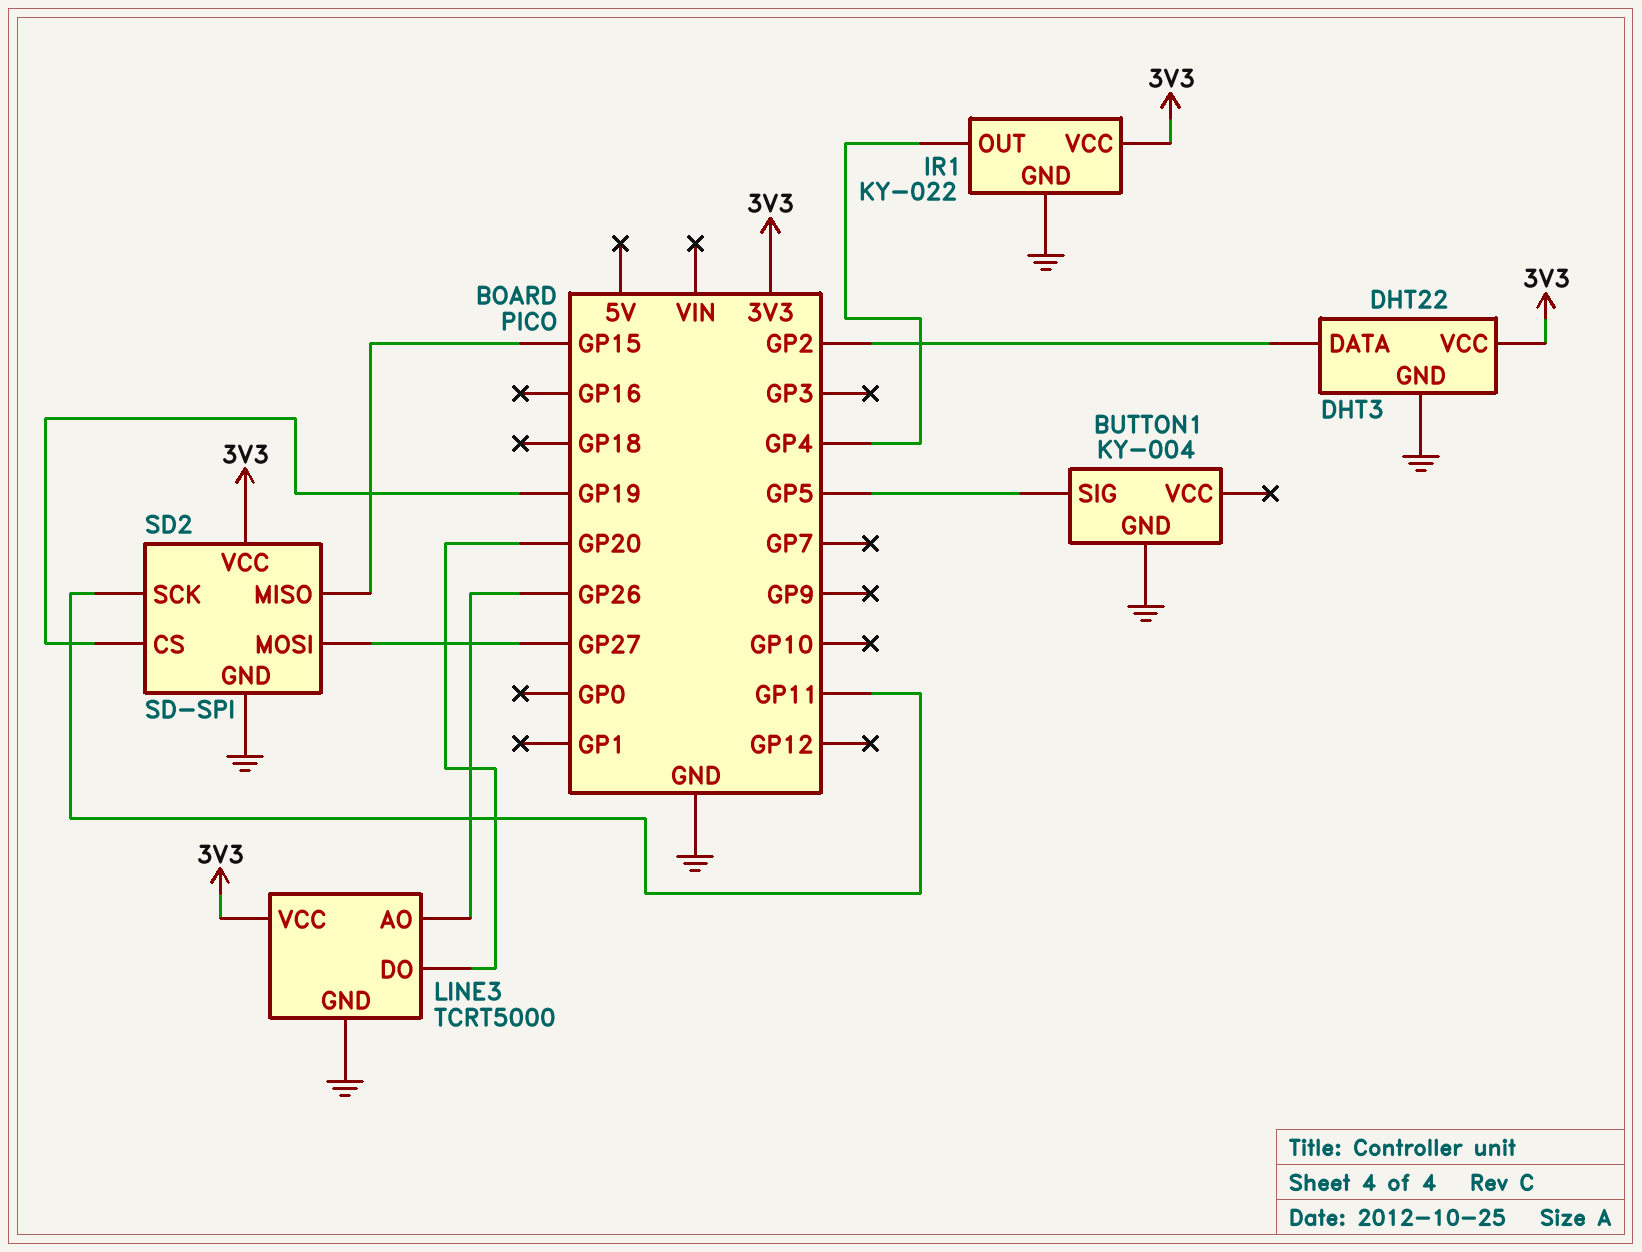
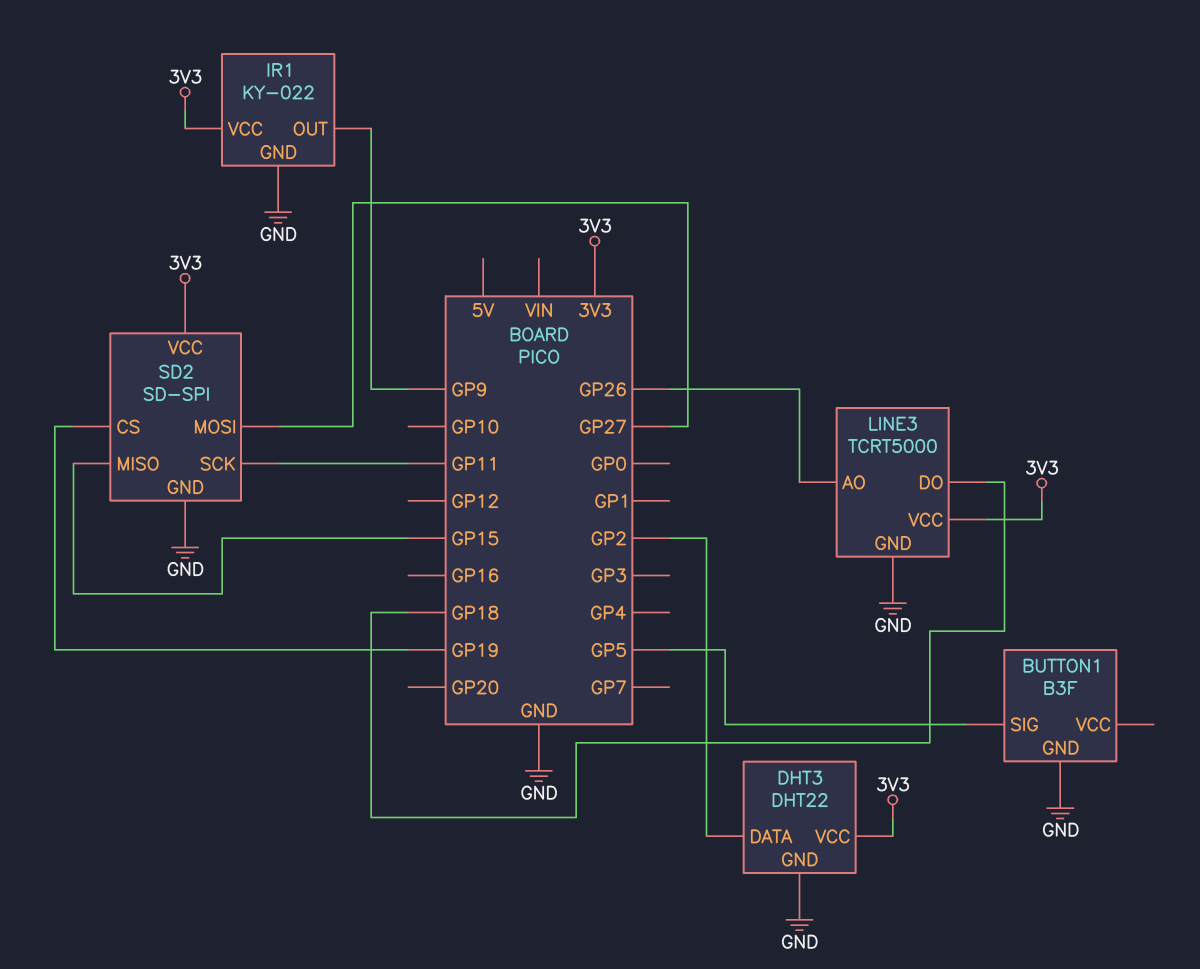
BUTTON1: KY-004 -> B3F
IR1 pin OUT: GP4 -> GP9
LINE3 pin DO: GP20 -> GP18

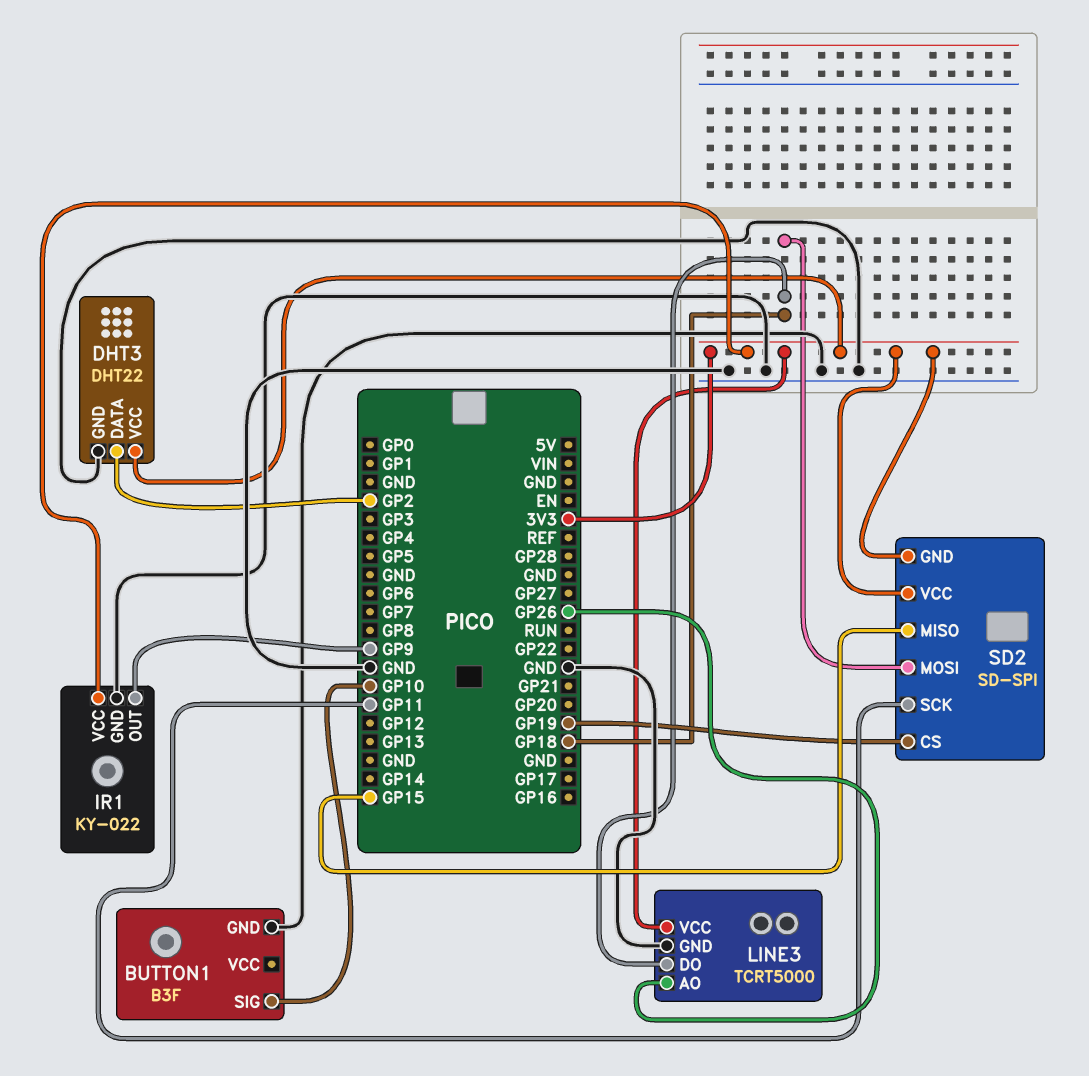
BUTTON1 pin SIG: GP5 -> GP10
SD2 pin GND: GND -> 3V3
SD2 pin MOSI: GP27 -> GP18

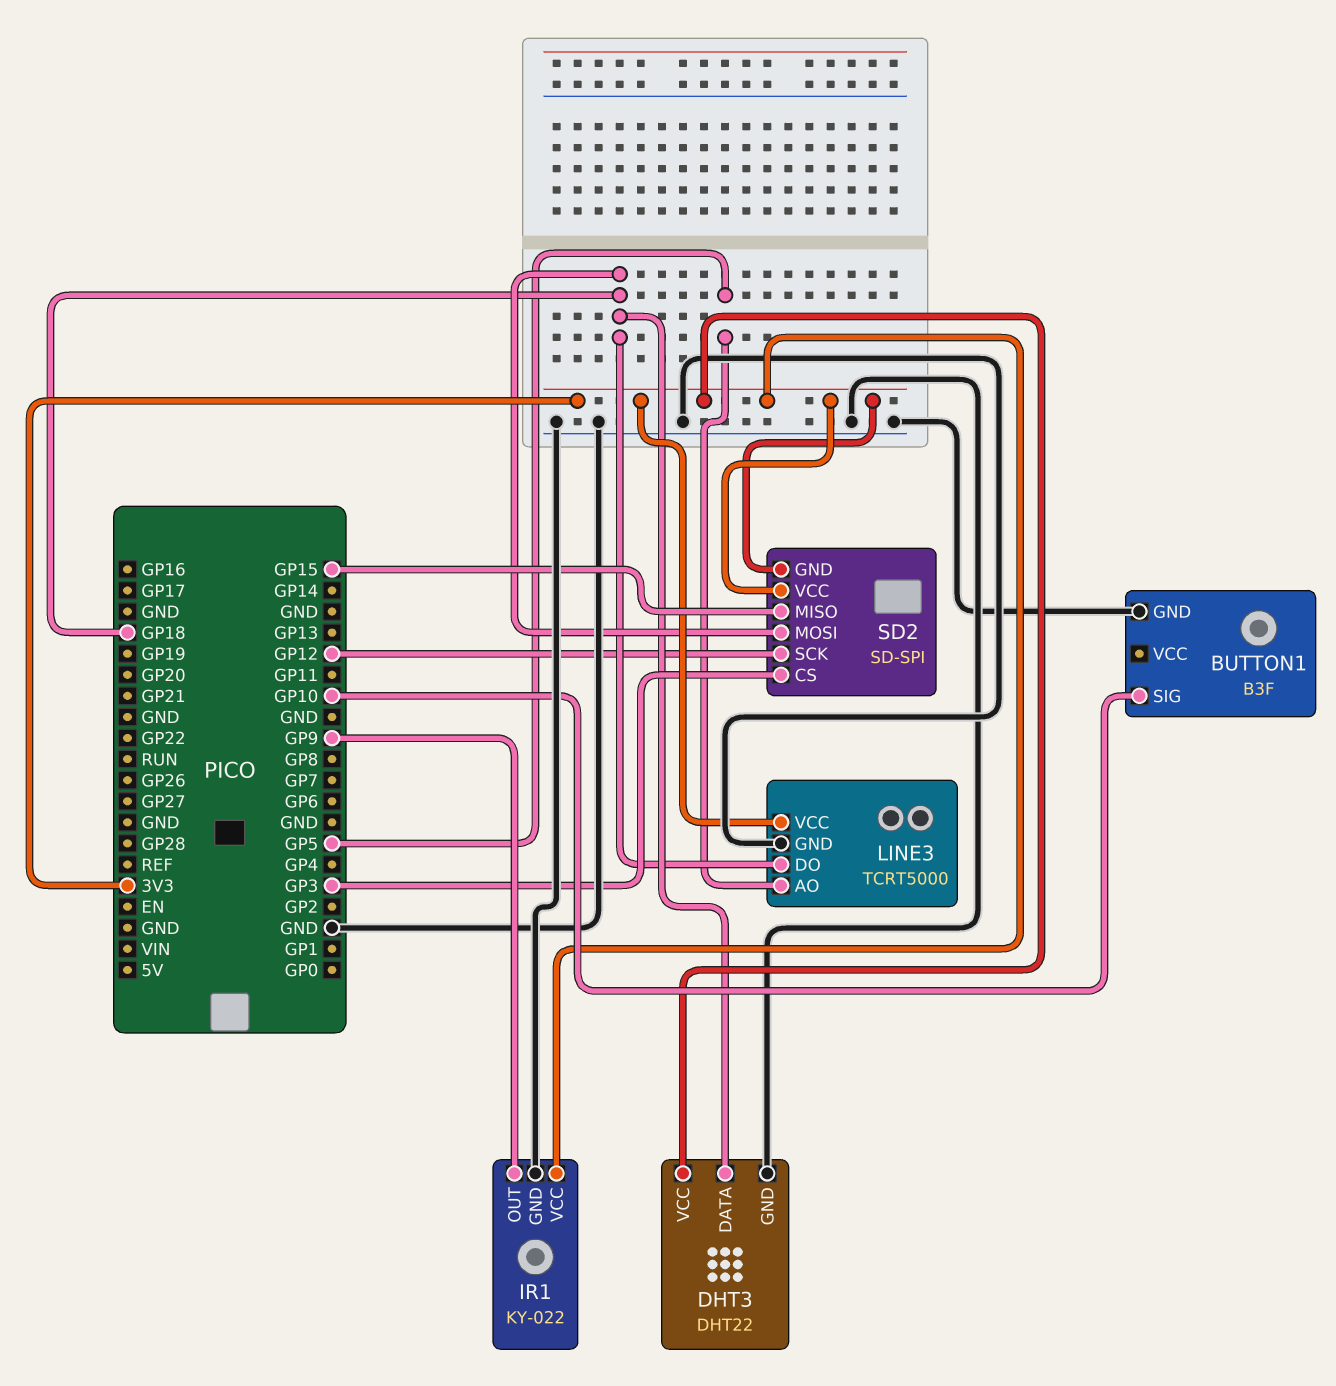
DHT3 pin DATA: GP2 -> GP18
LINE3 pin AO: GP26 -> GP5
SD2 pin CS: GP19 -> GP3
SD2 pin SCK: GP11 -> GP12

